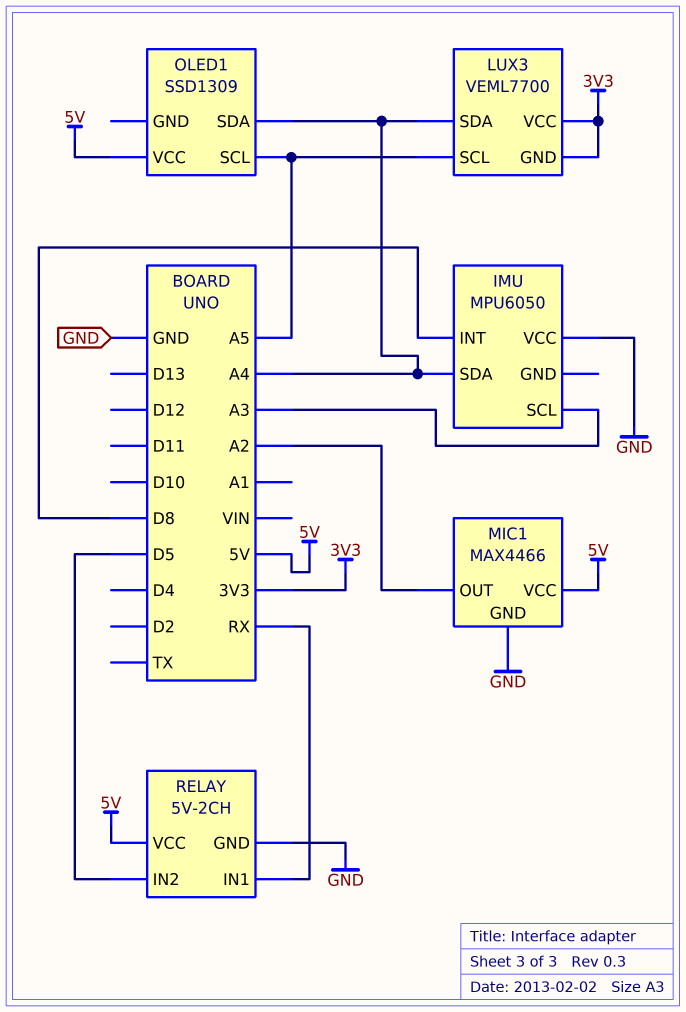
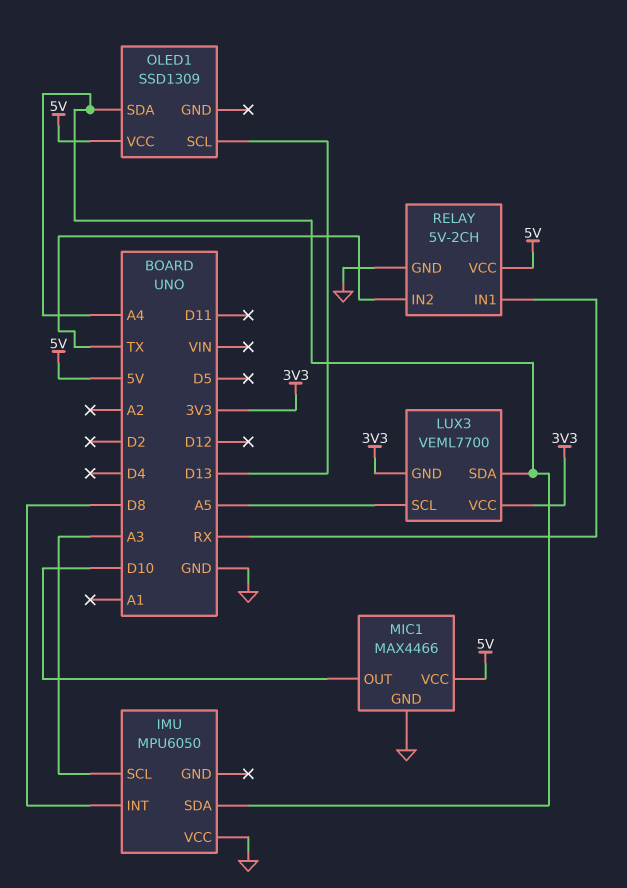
MIC1 pin OUT: A2 -> D10
OLED1 pin SCL: A5 -> D13
RELAY pin IN2: D5 -> TX

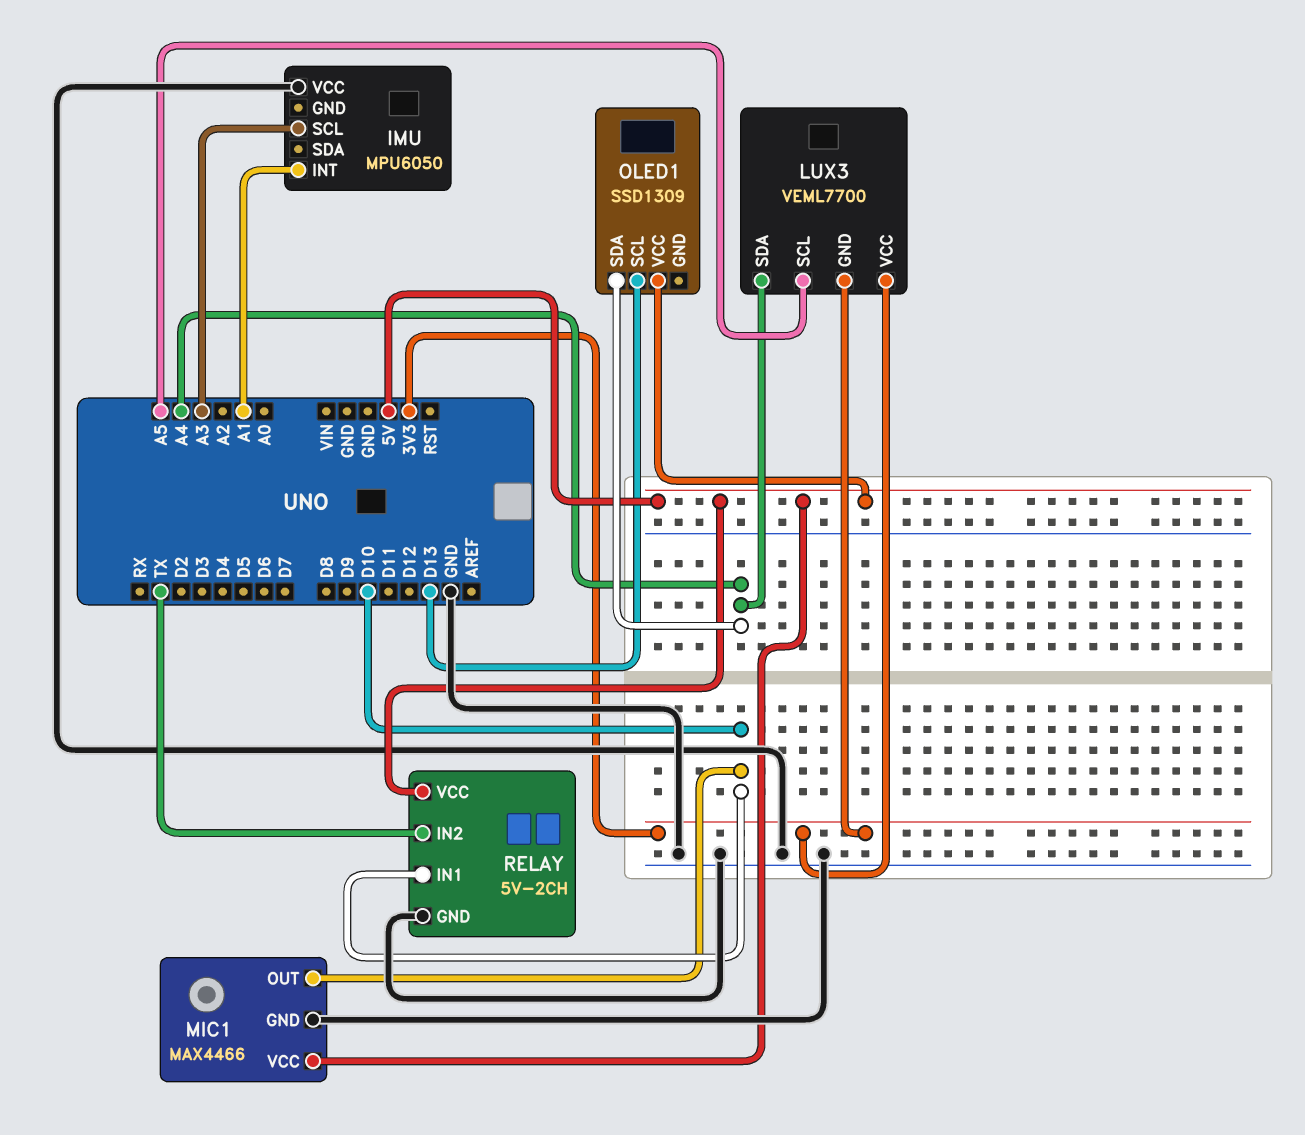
IMU pin INT: D8 -> A1
IMU pin SDA: A4 -> none
RELAY pin IN1: RX -> D10

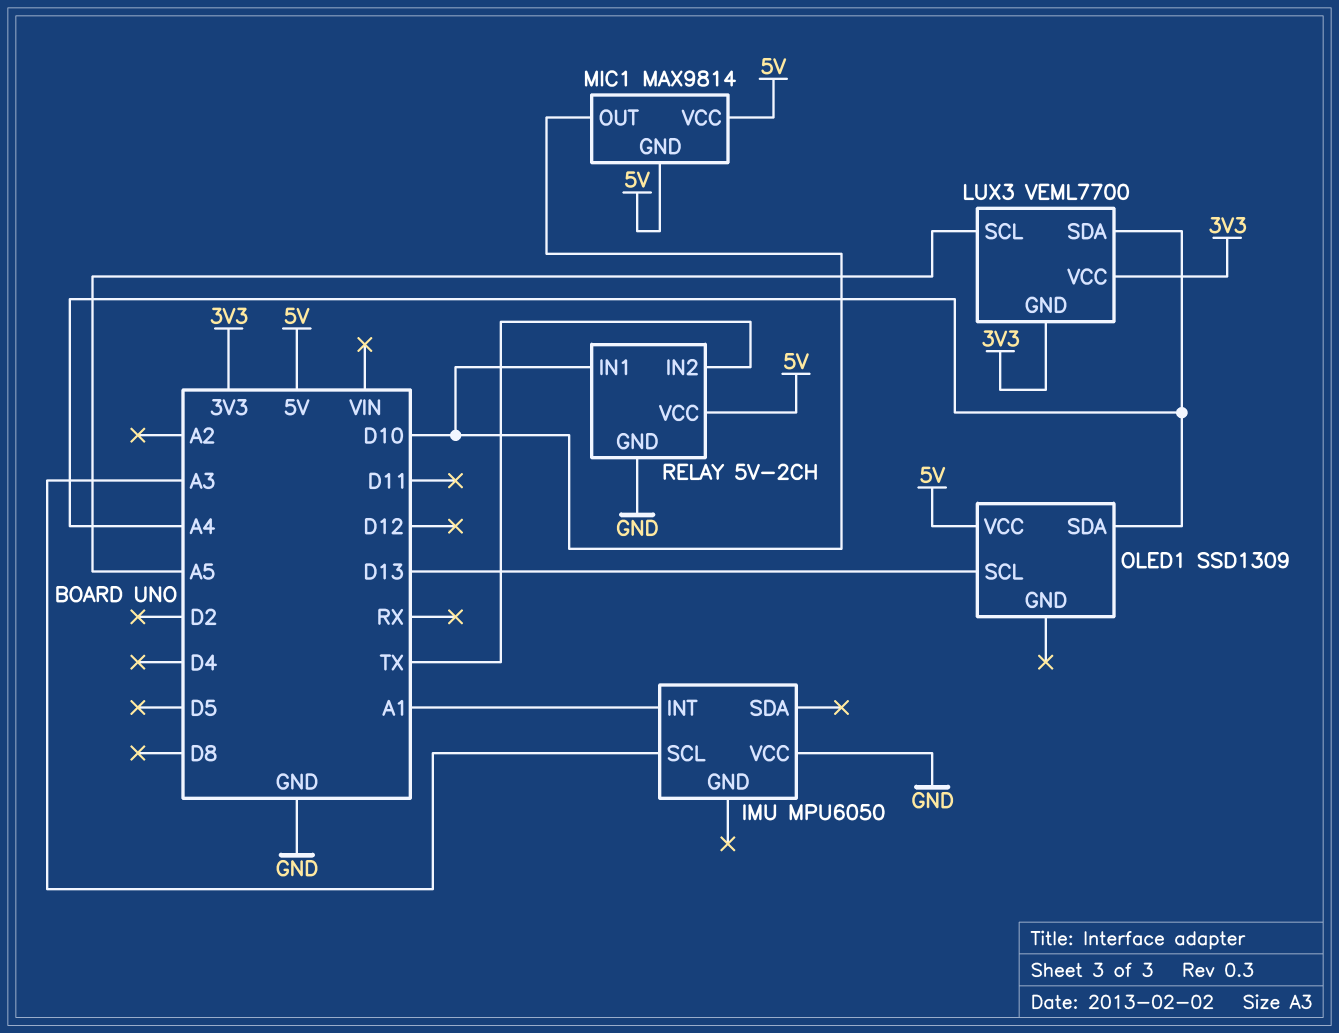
MIC1: MAX4466 -> MAX9814
MIC1 pin GND: GND -> 5V

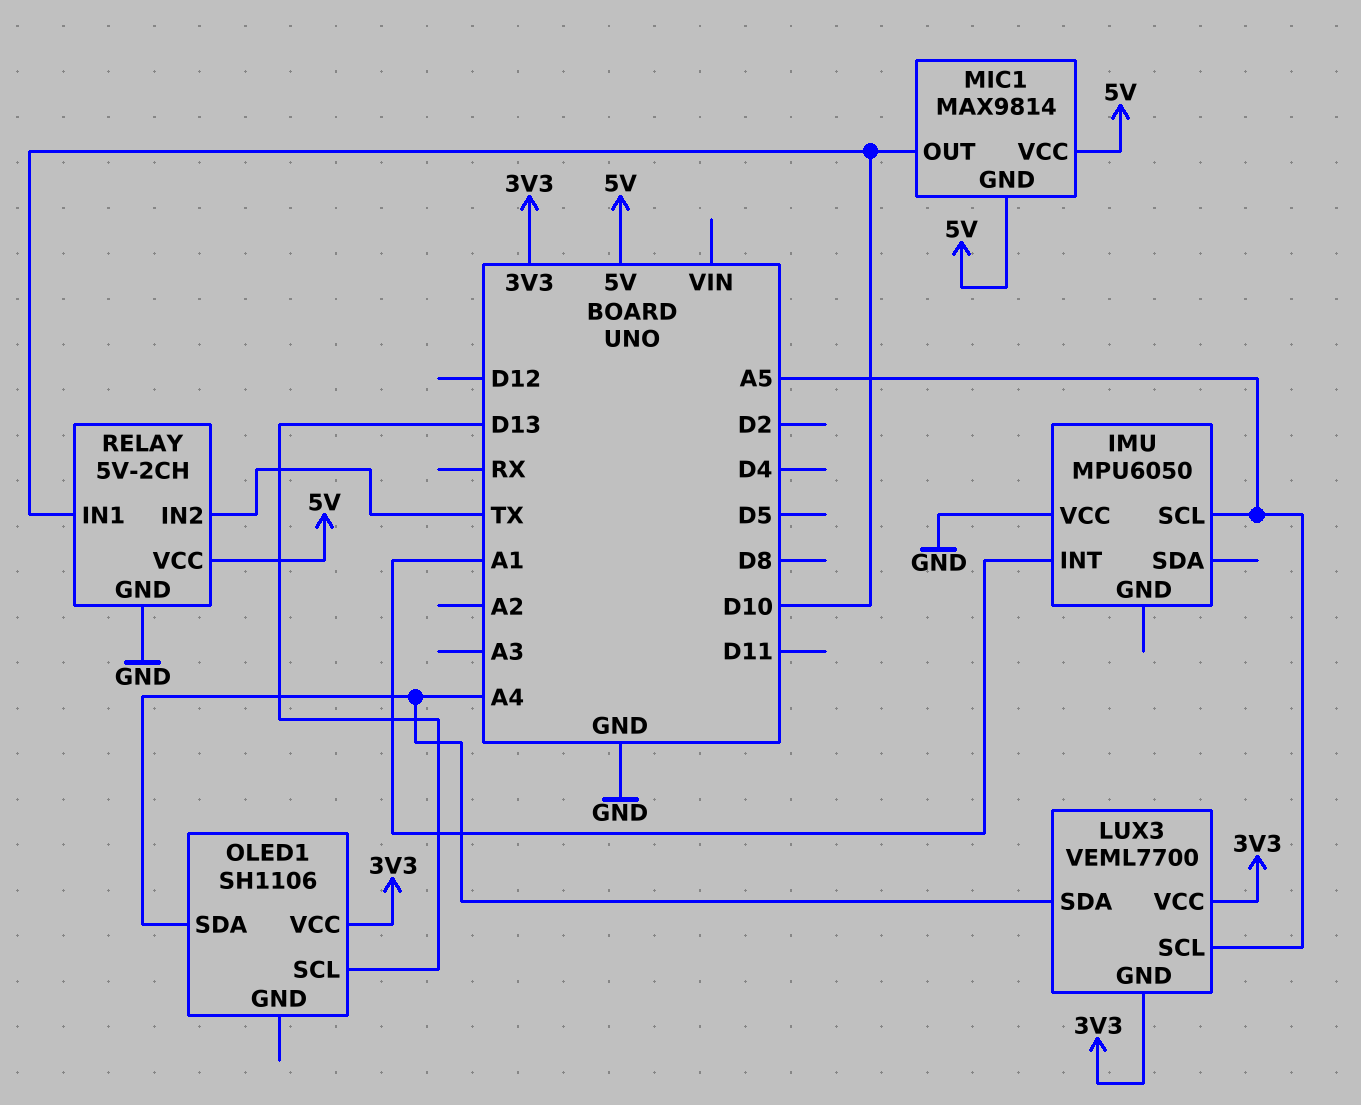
IMU pin SCL: A3 -> A5
OLED1: SSD1309 -> SH1106
OLED1 pin VCC: 5V -> 3V3

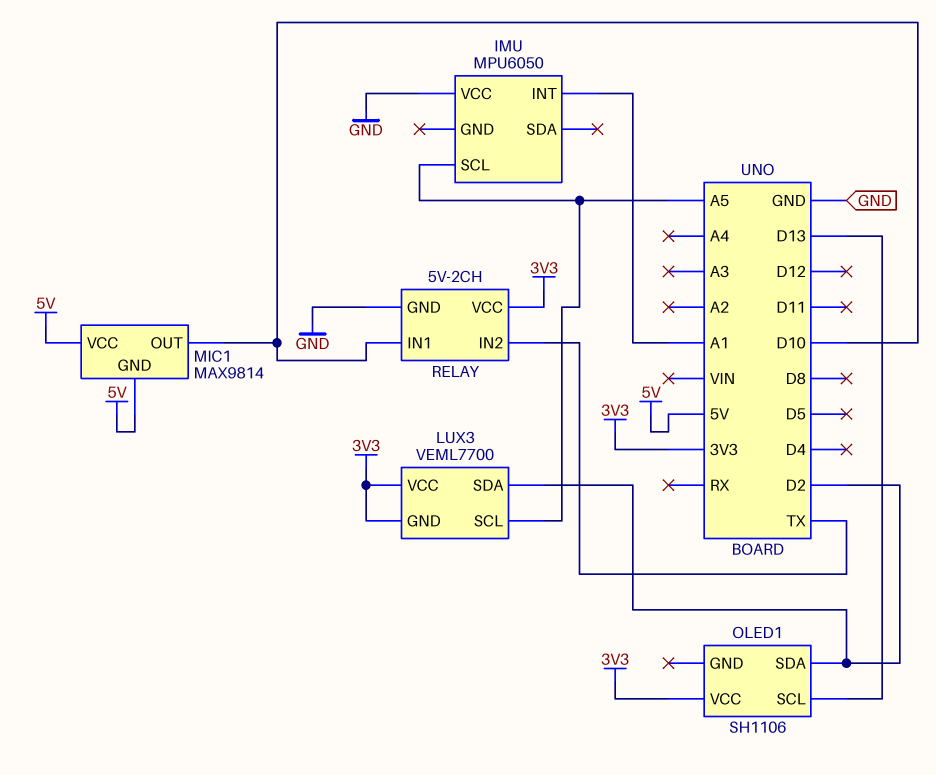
LUX3 pin SDA: A4 -> D2
OLED1 pin SDA: A4 -> D2
RELAY pin VCC: 5V -> 3V3

